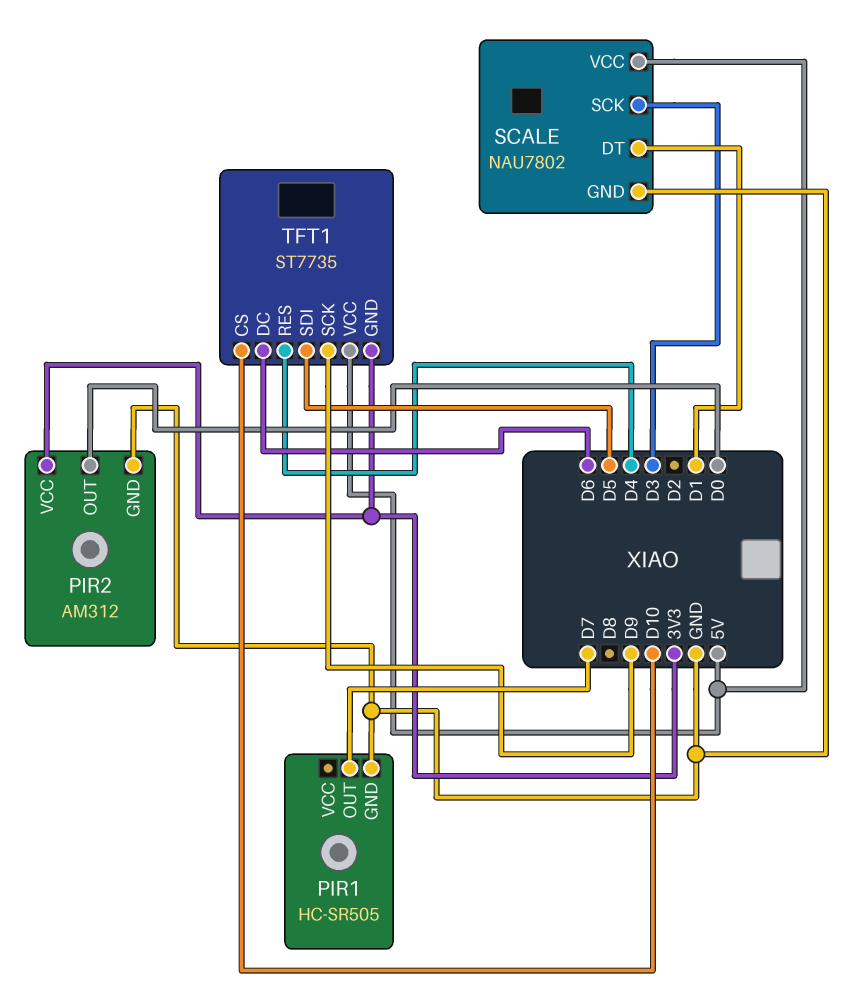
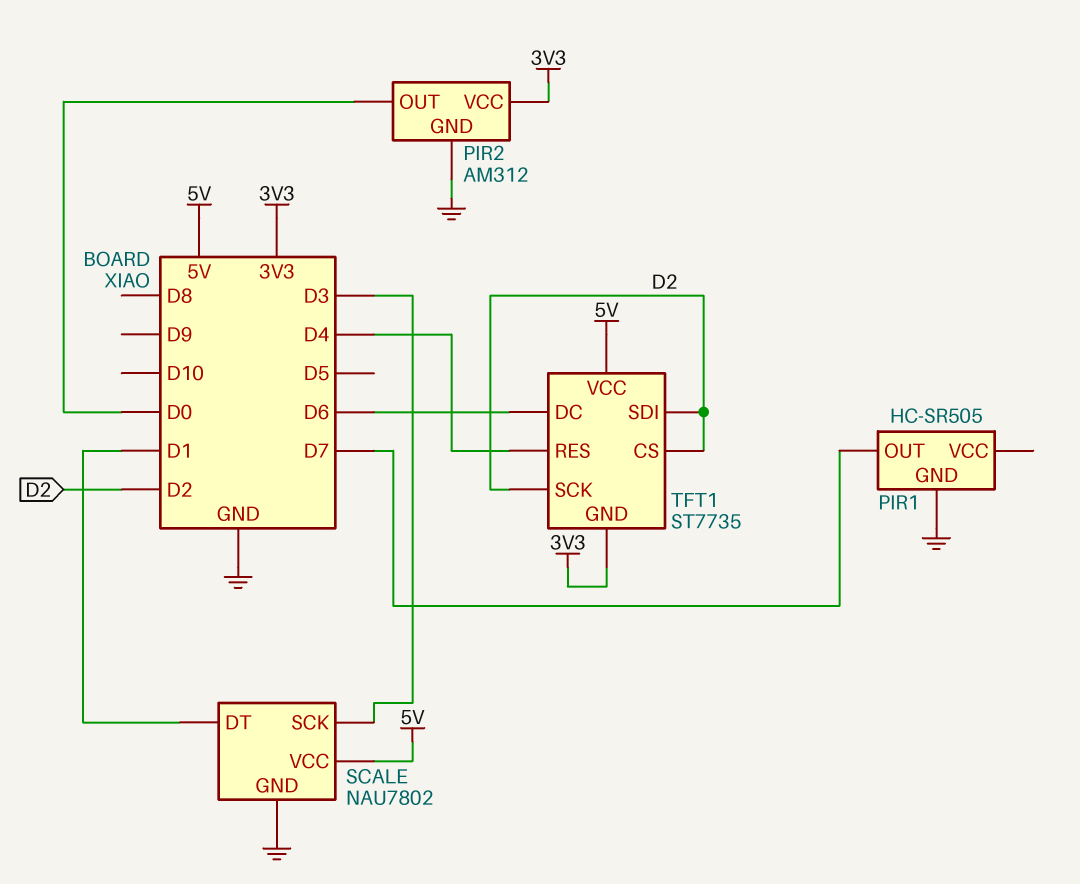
TFT1 pin CS: D10 -> D2
TFT1 pin SCK: D9 -> D2
TFT1 pin SDI: D5 -> D2

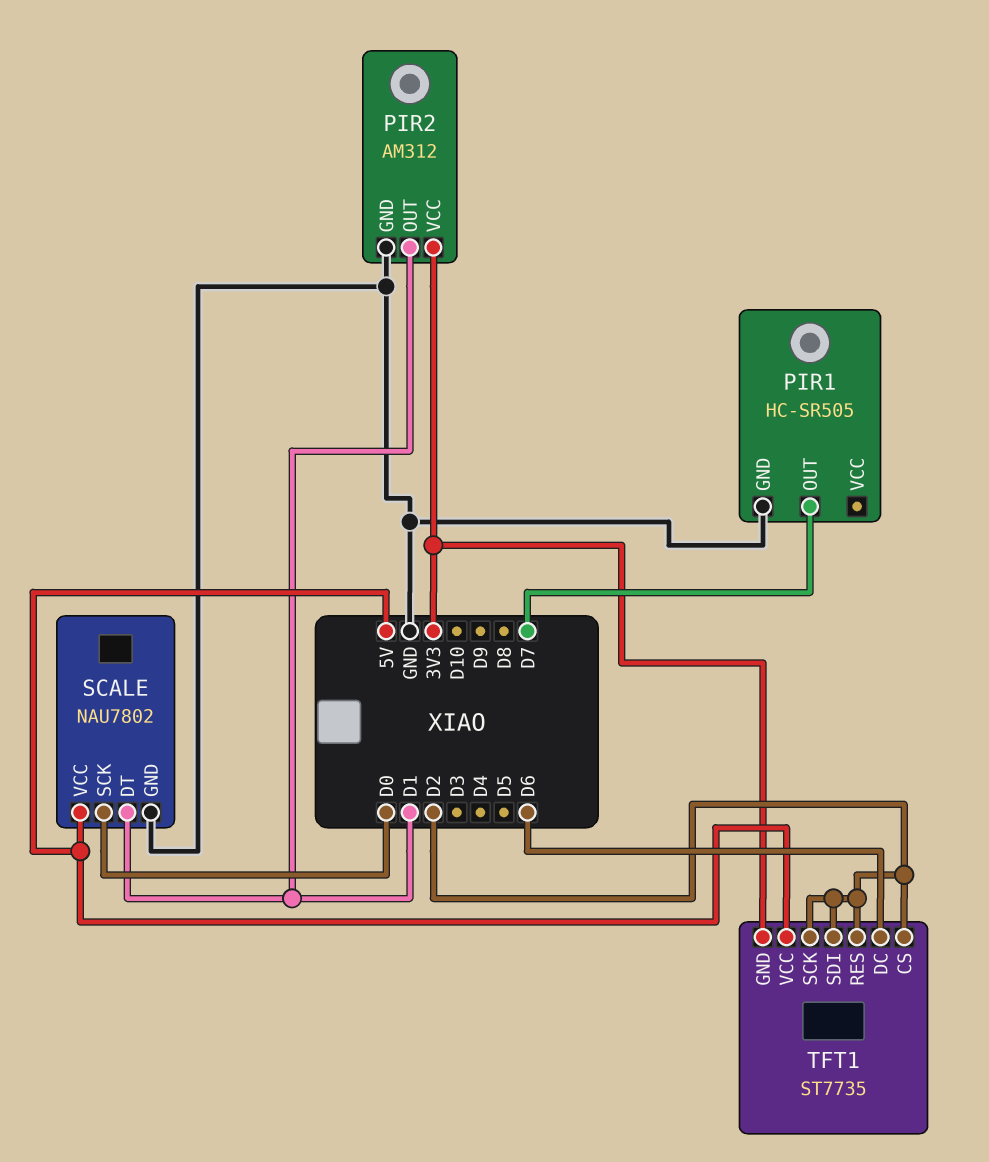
PIR2 pin OUT: D0 -> D1
SCALE pin SCK: D3 -> D0
TFT1 pin RES: D4 -> D2

